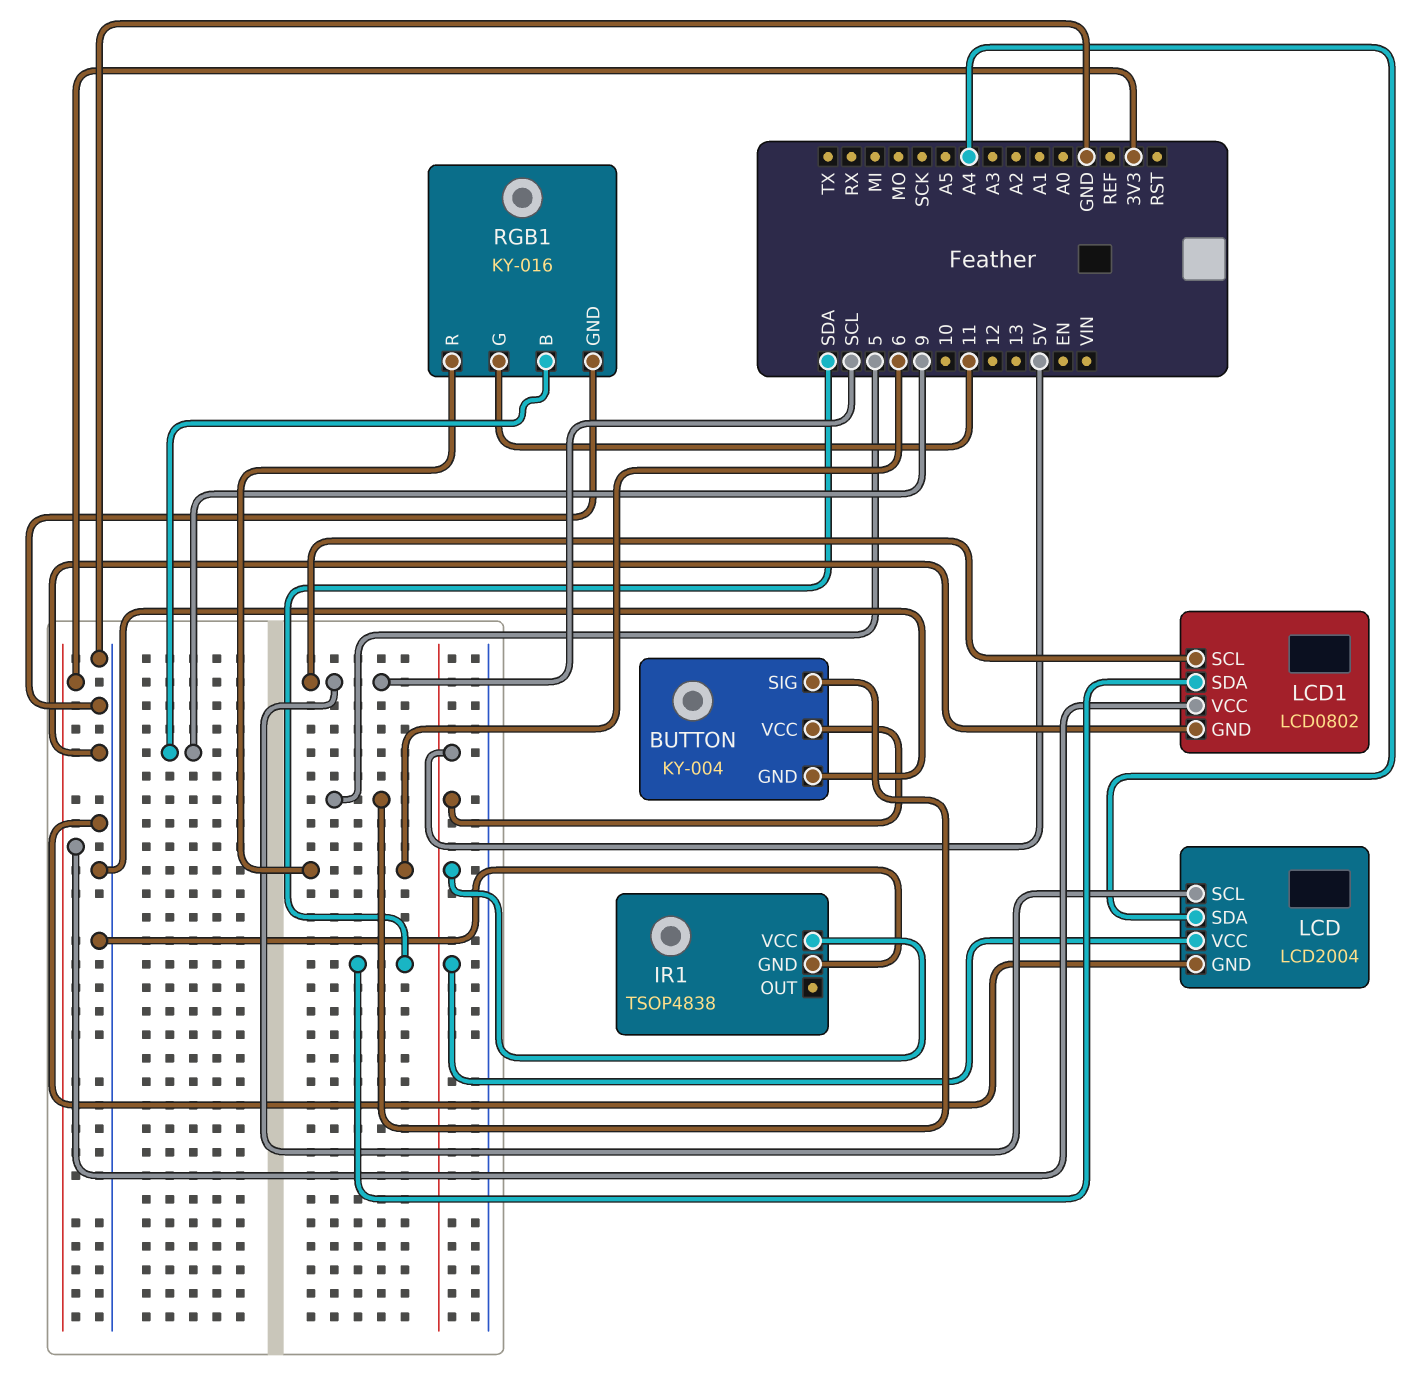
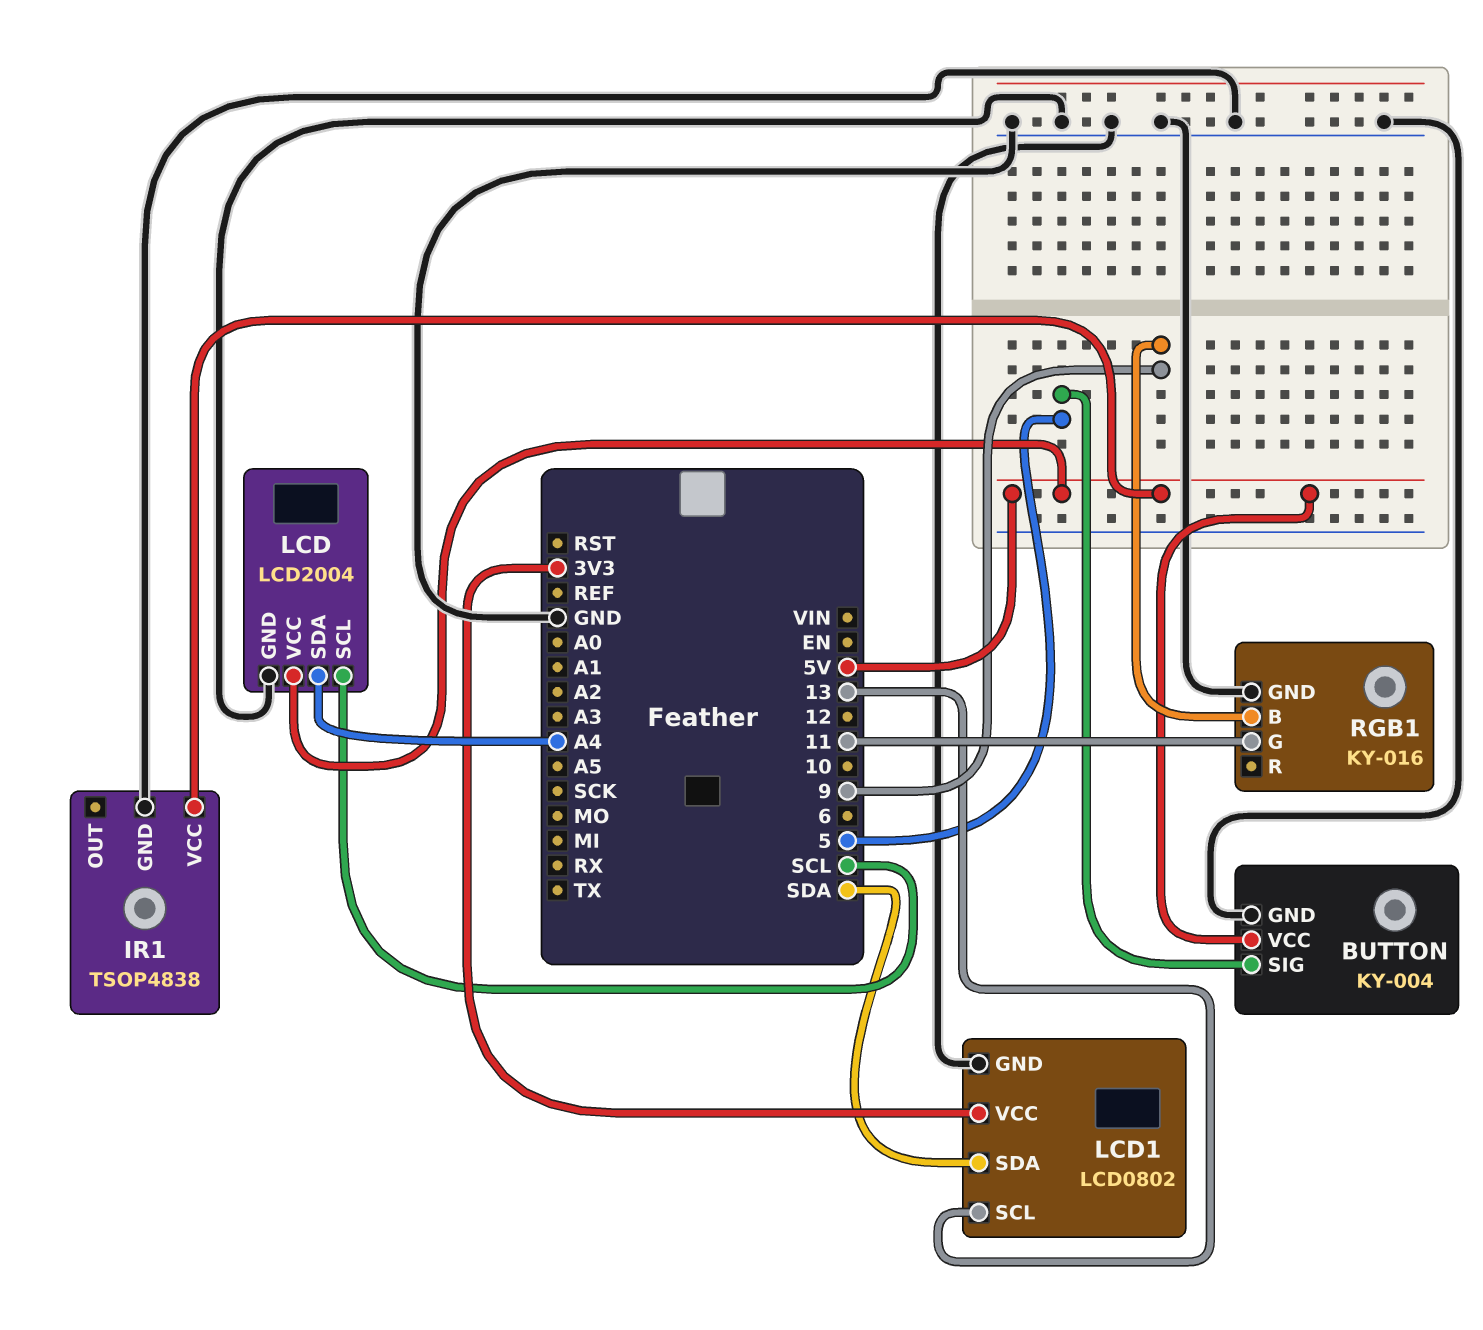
LCD1 pin SCL: SCL -> 13
RGB1 pin R: 6 -> none

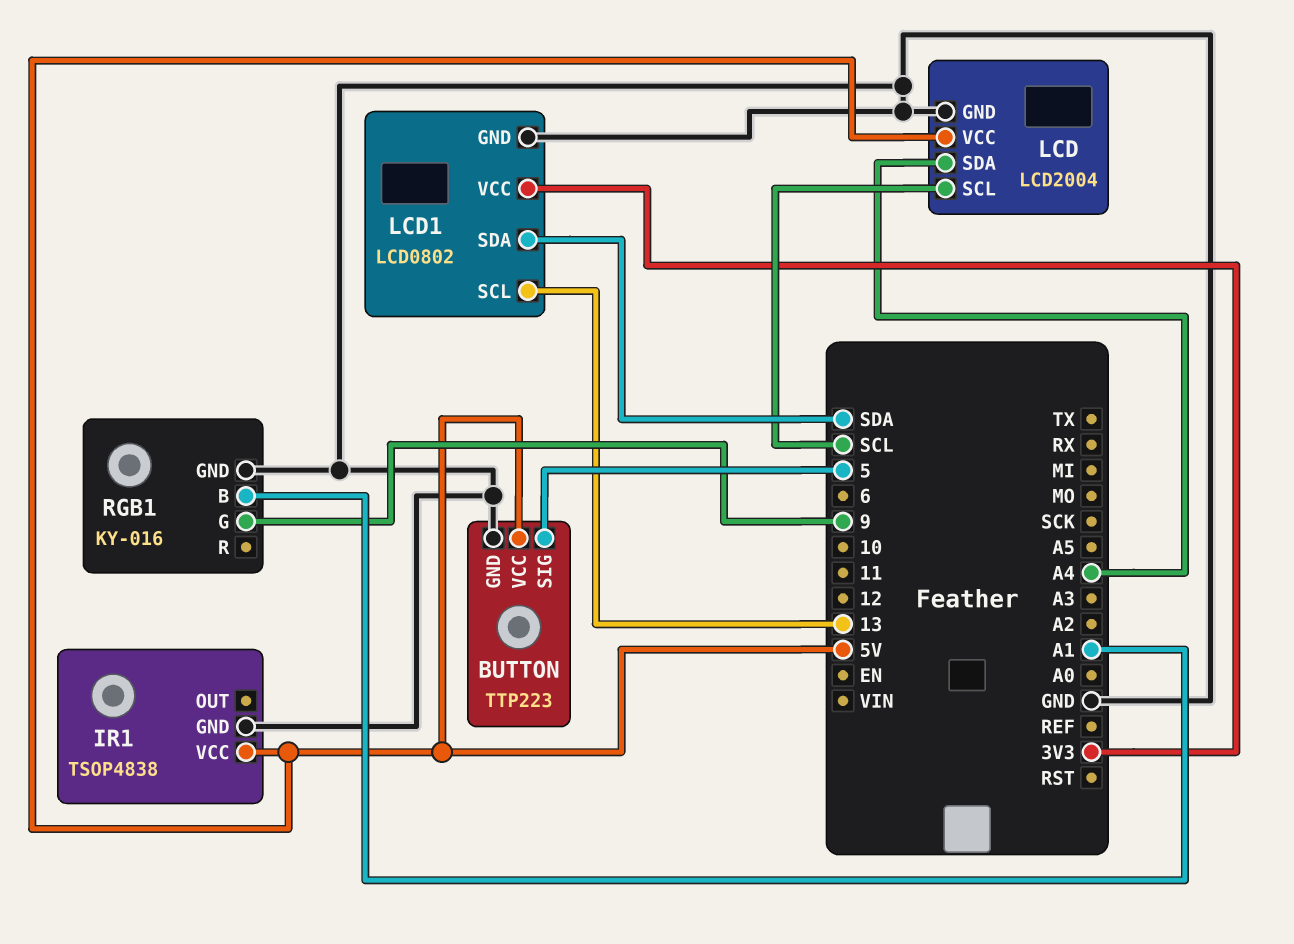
BUTTON: KY-004 -> TTP223
RGB1 pin B: 9 -> A1
RGB1 pin G: 11 -> 9

